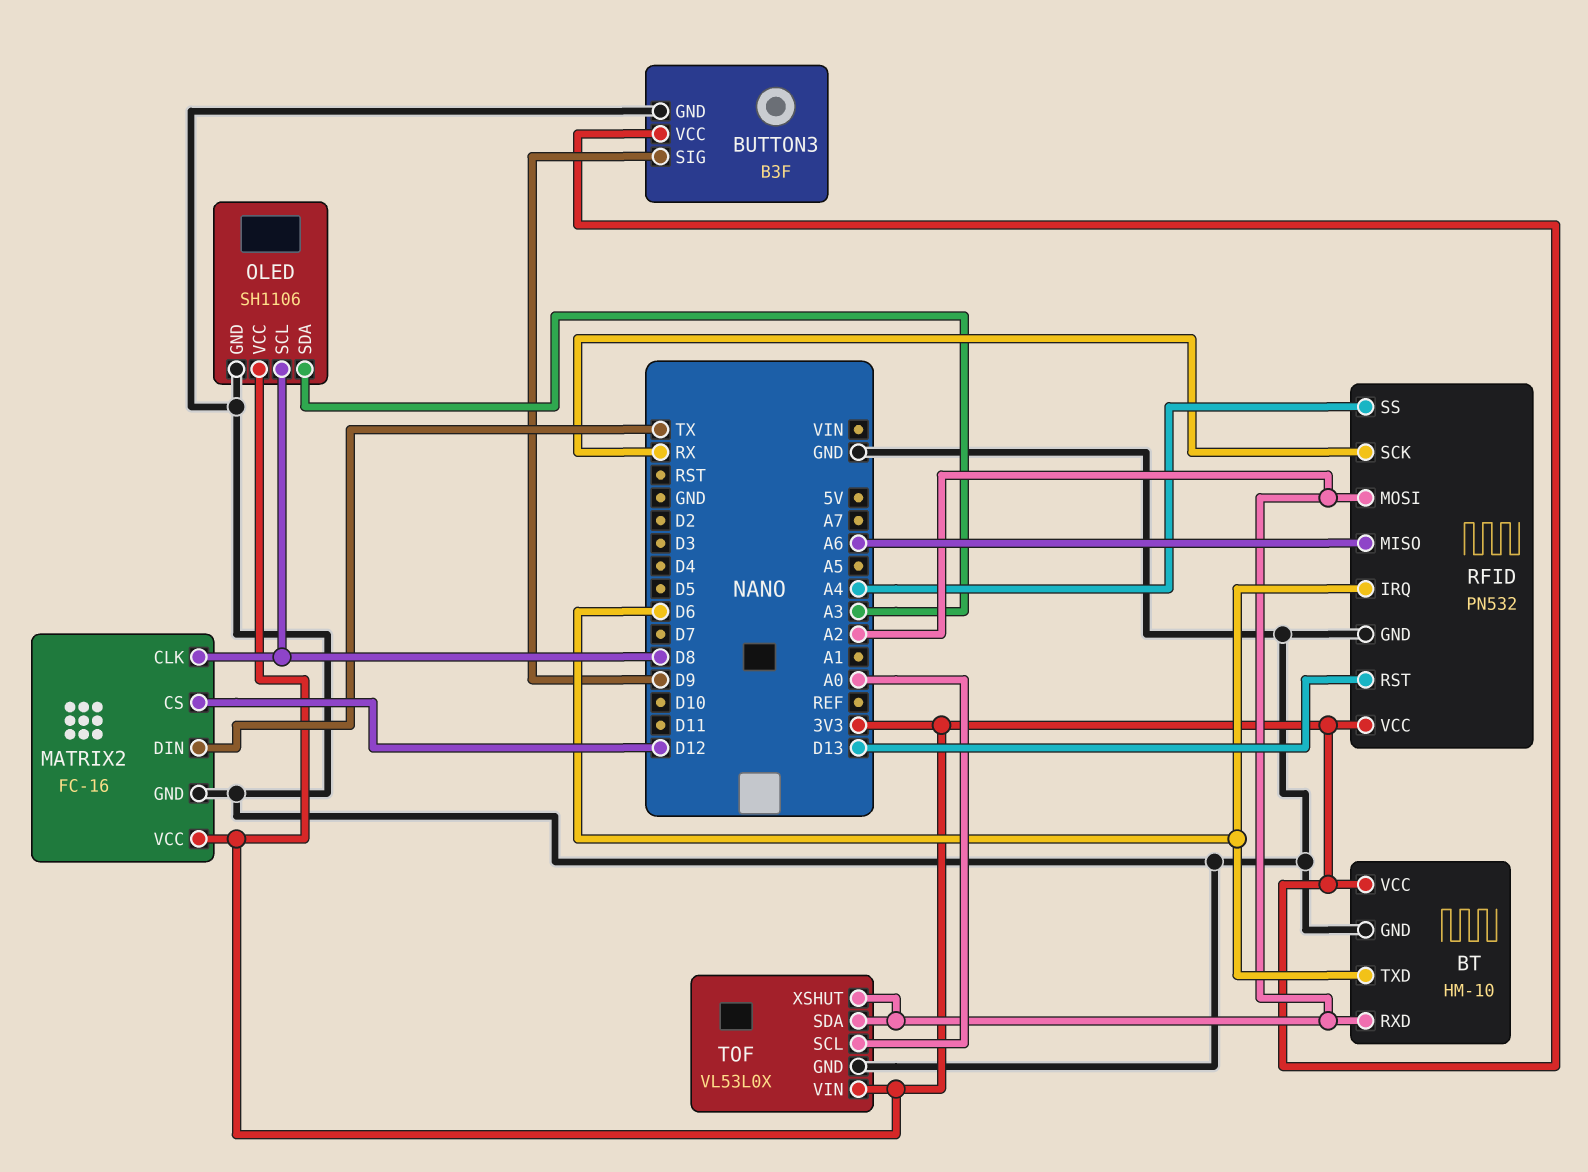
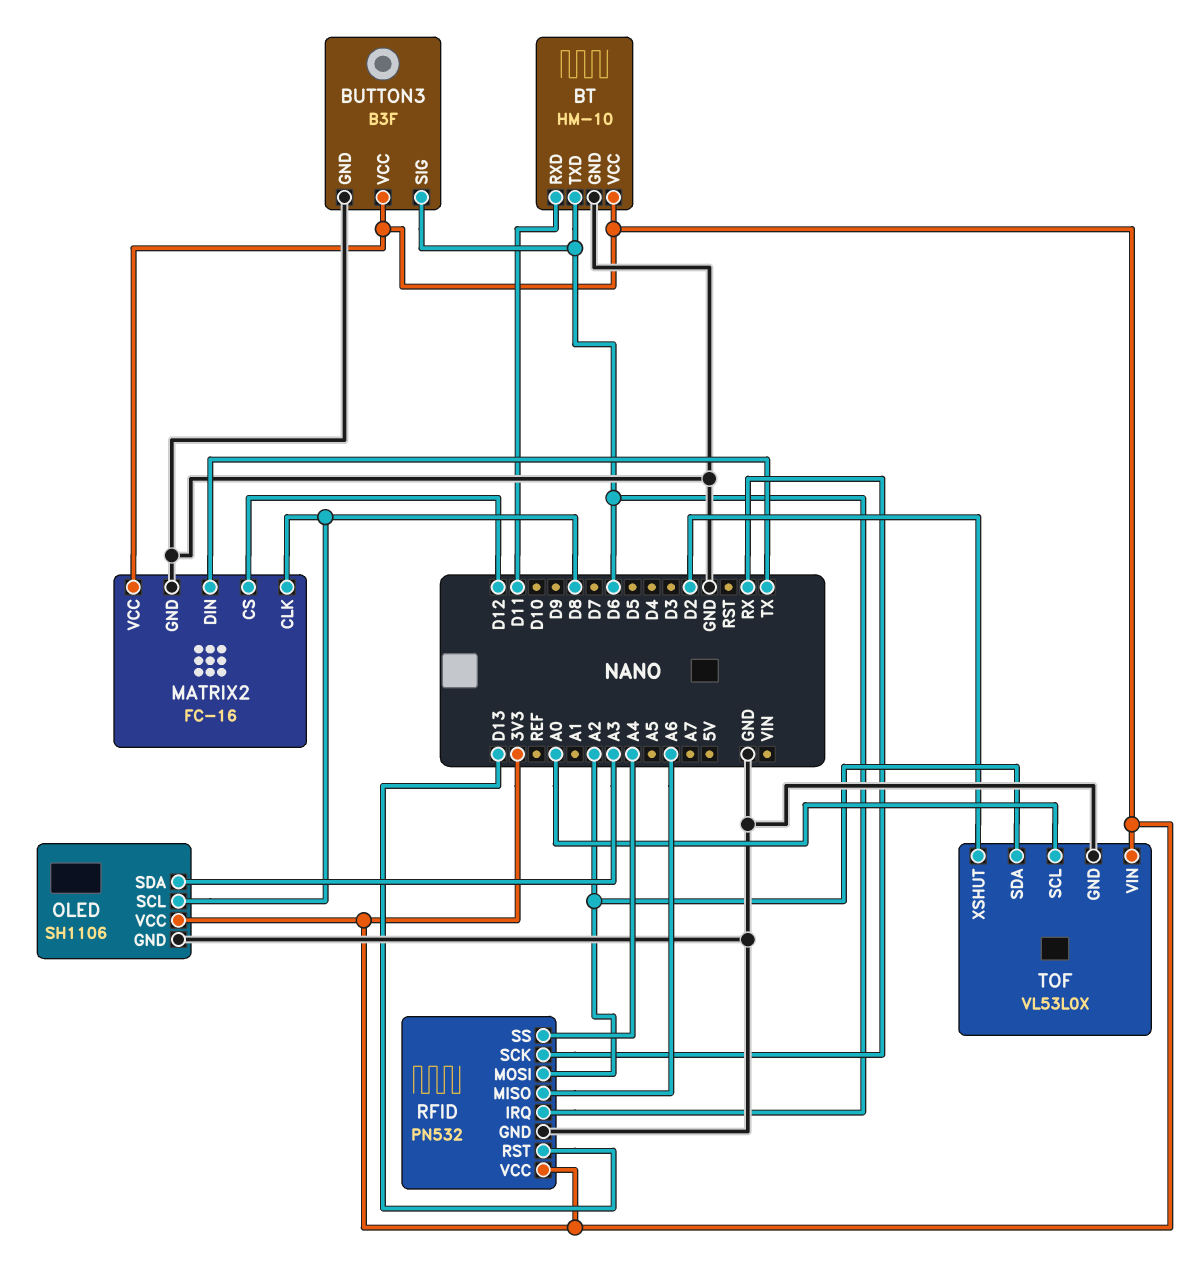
BT pin RXD: A2 -> D11
BUTTON3 pin SIG: D9 -> D6
TOF pin XSHUT: A2 -> D2

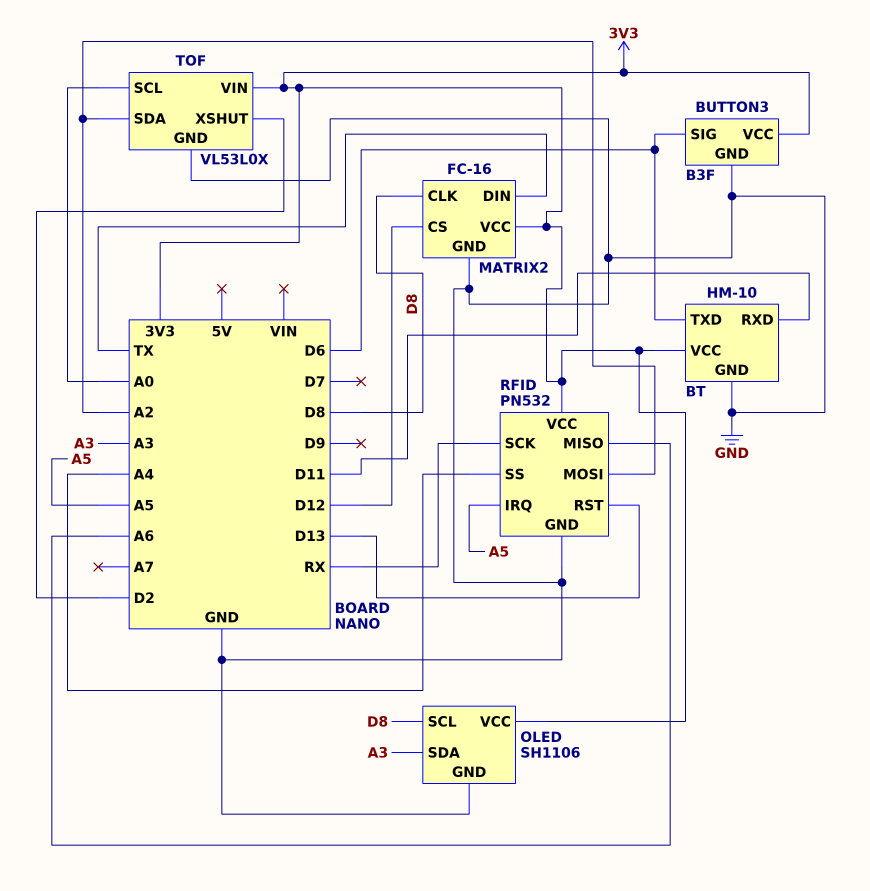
RFID pin IRQ: D6 -> A5

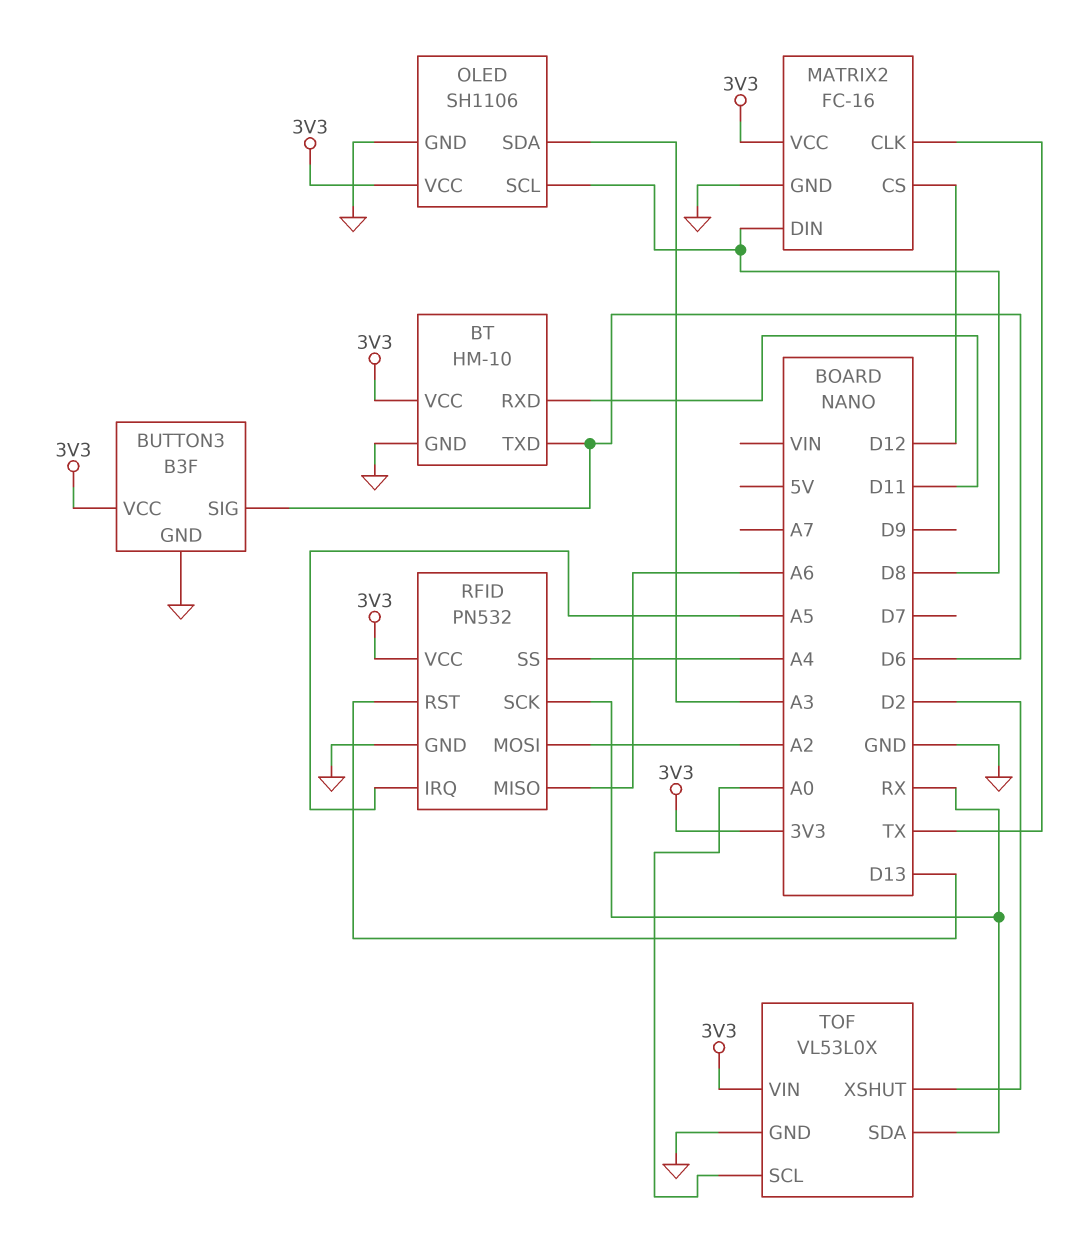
MATRIX2 pin CLK: D8 -> TX
MATRIX2 pin DIN: TX -> D8
TOF pin SDA: A2 -> RX

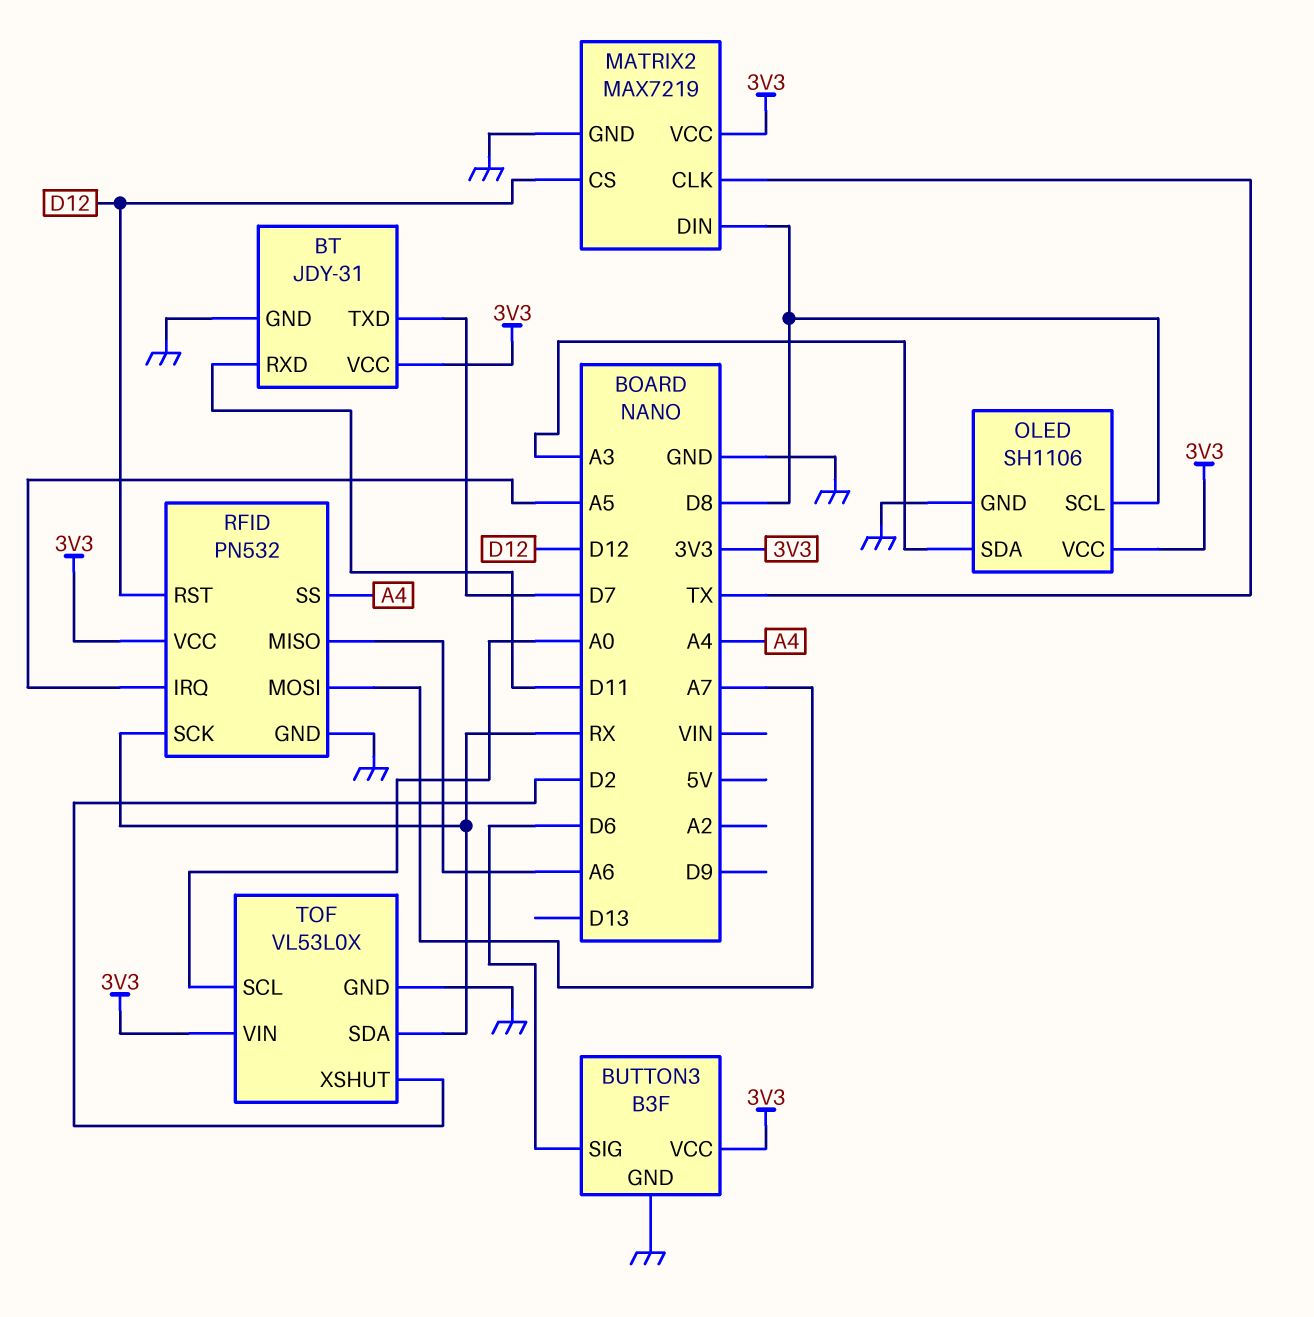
BT: HM-10 -> JDY-31
BT pin TXD: D6 -> D7
MATRIX2: FC-16 -> MAX7219
RFID pin MOSI: A2 -> A7
RFID pin RST: D13 -> D12

